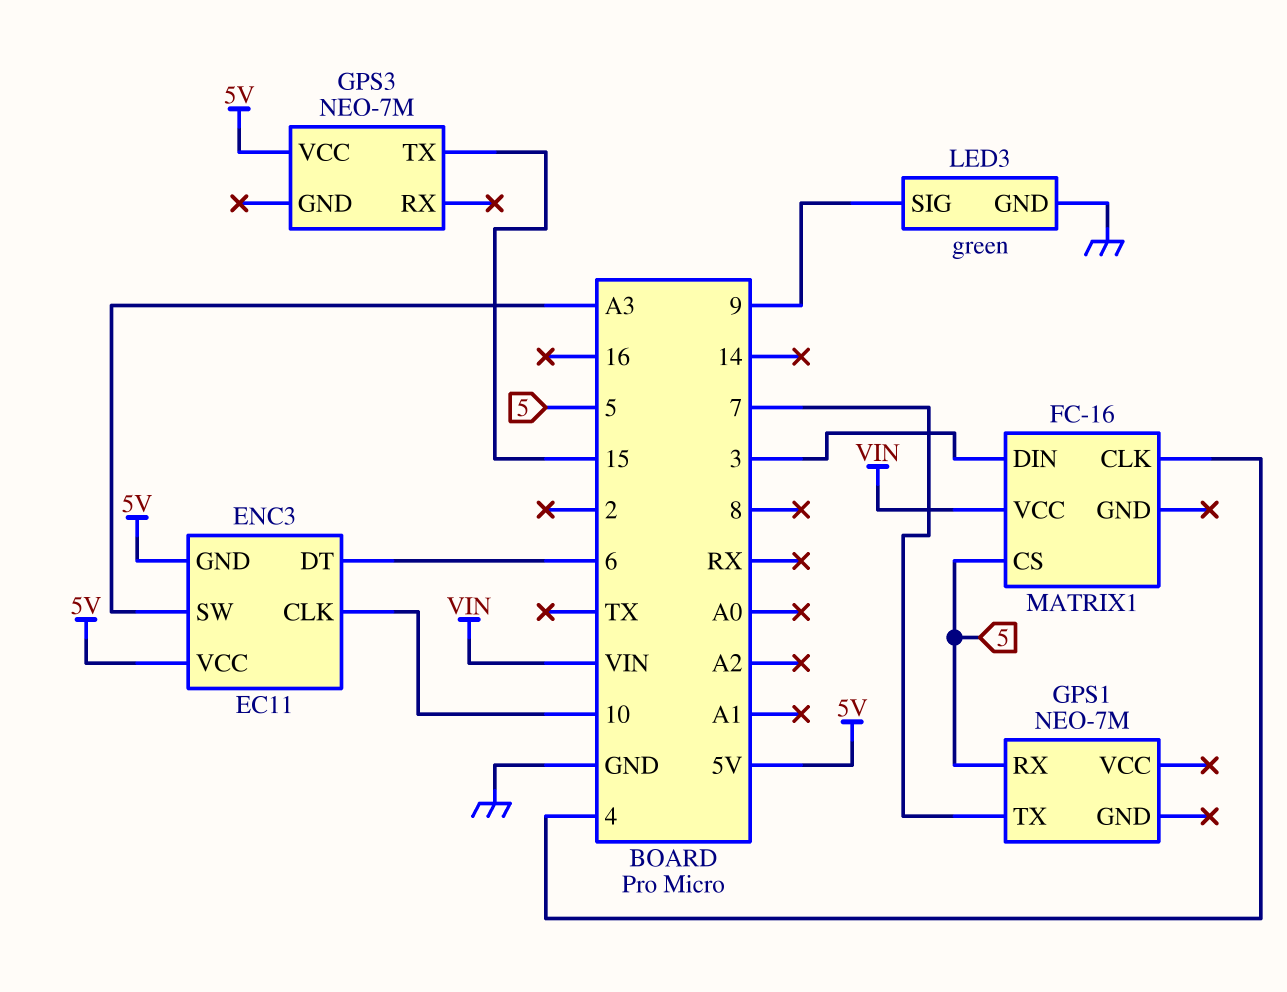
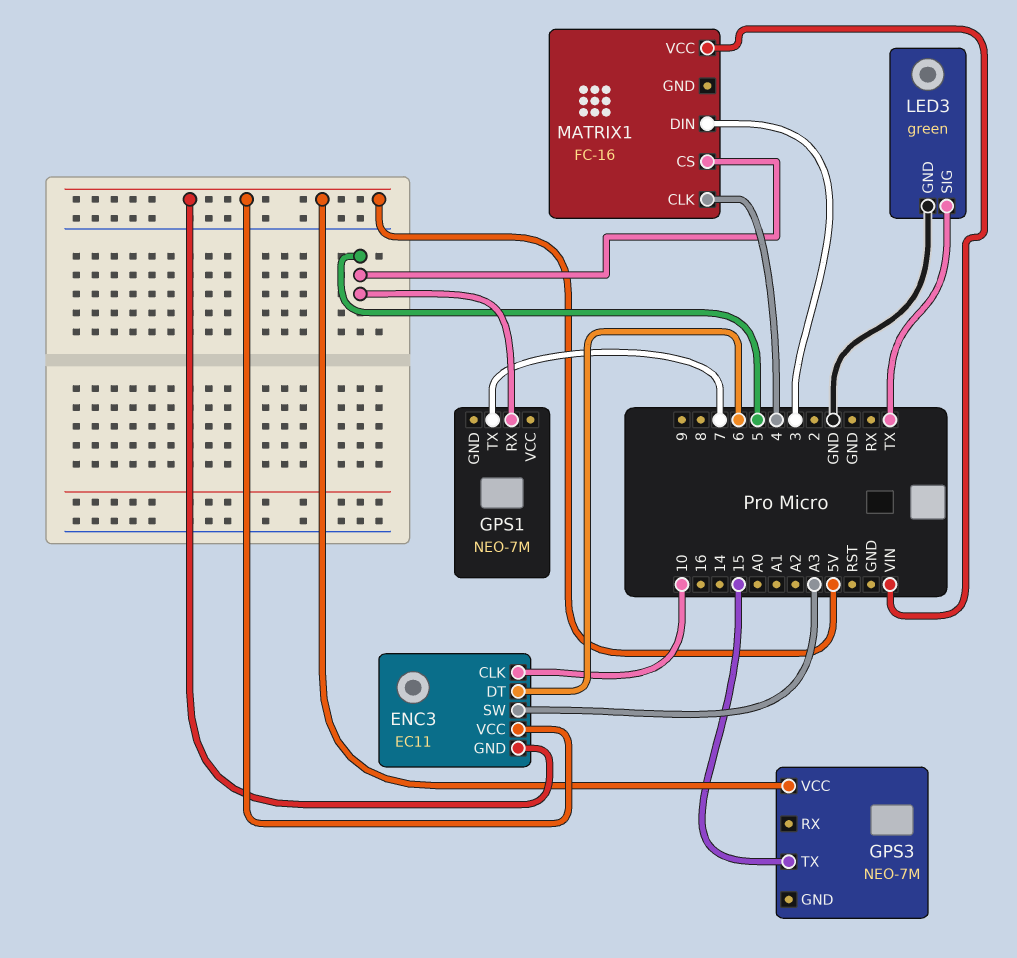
LED3 pin SIG: 9 -> TX

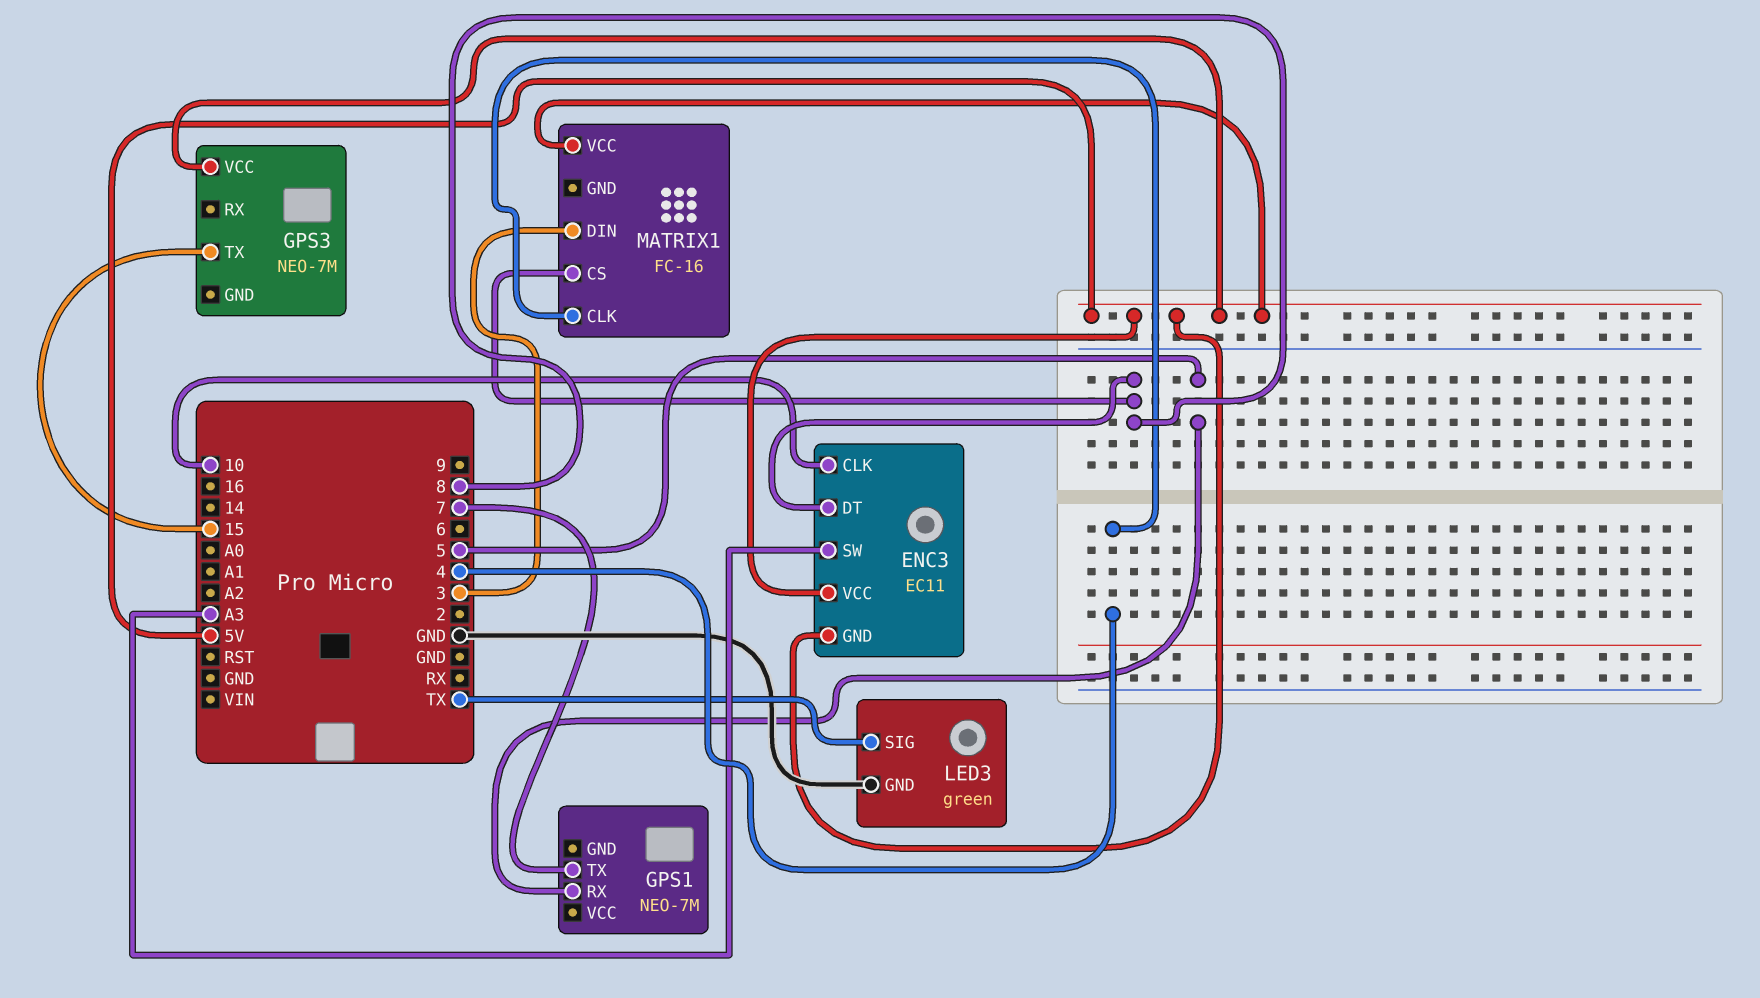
ENC3 pin DT: 6 -> 8
MATRIX1 pin CS: 5 -> 8
MATRIX1 pin VCC: VIN -> 5V

